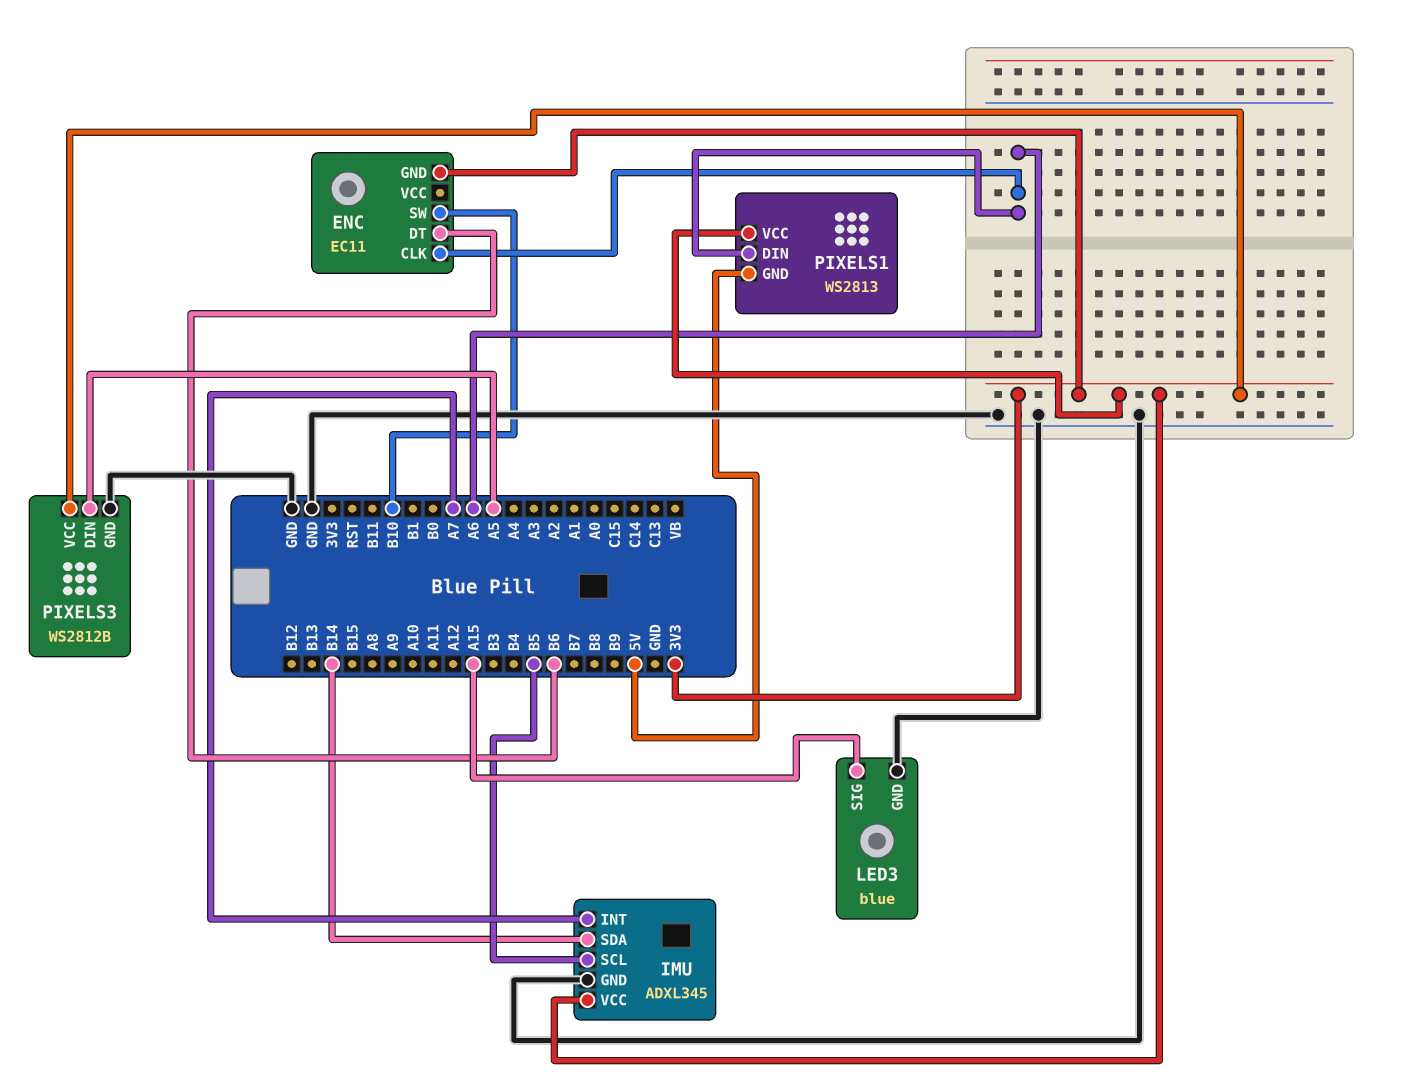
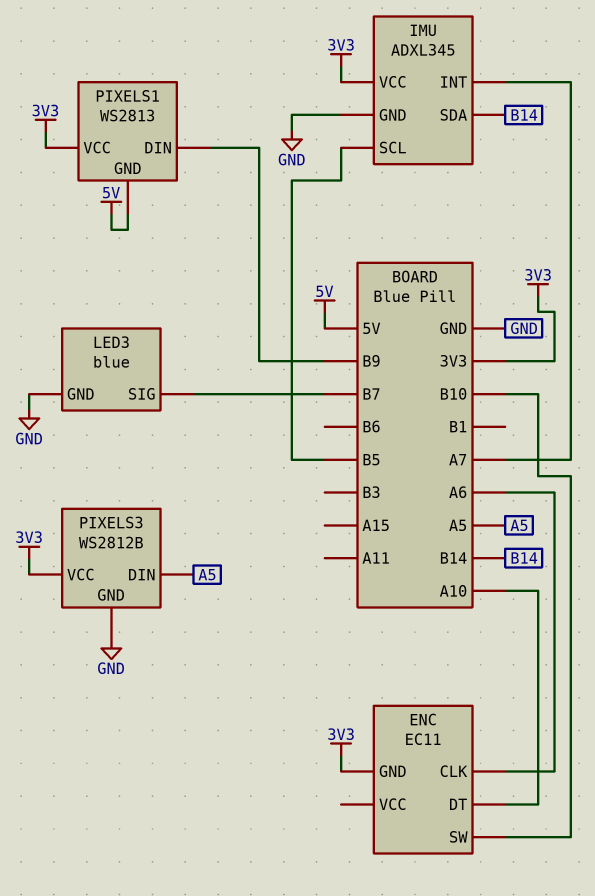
ENC pin DT: B6 -> A10
LED3 pin SIG: A15 -> B7
PIXELS1 pin DIN: A6 -> B9

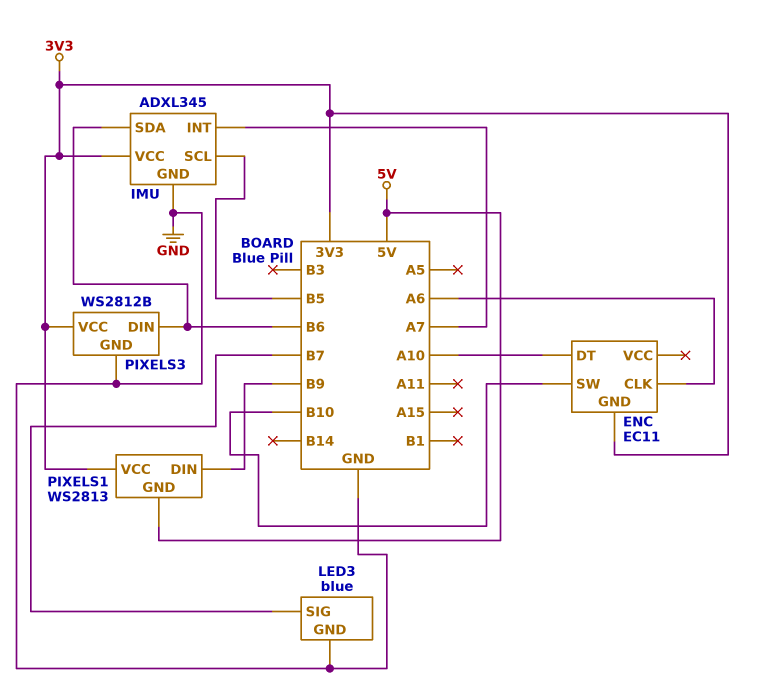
IMU pin SDA: B14 -> B6
PIXELS3 pin DIN: A5 -> B6

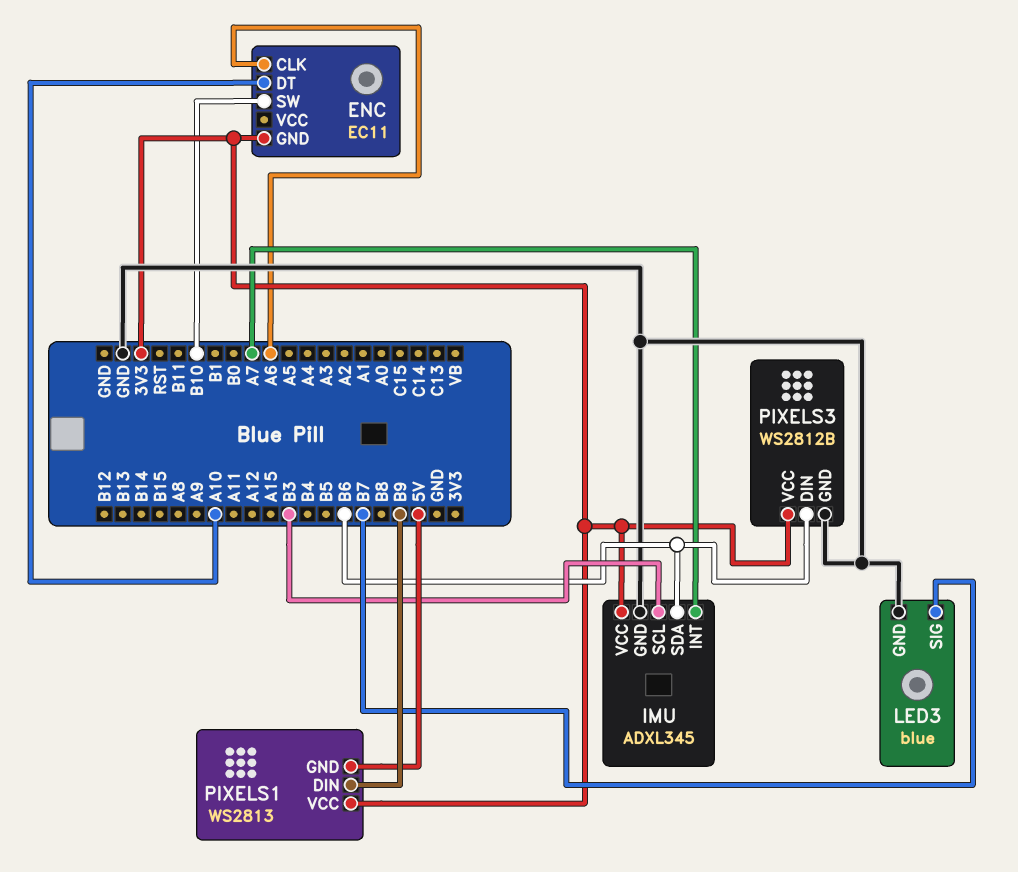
IMU pin SCL: B5 -> B3

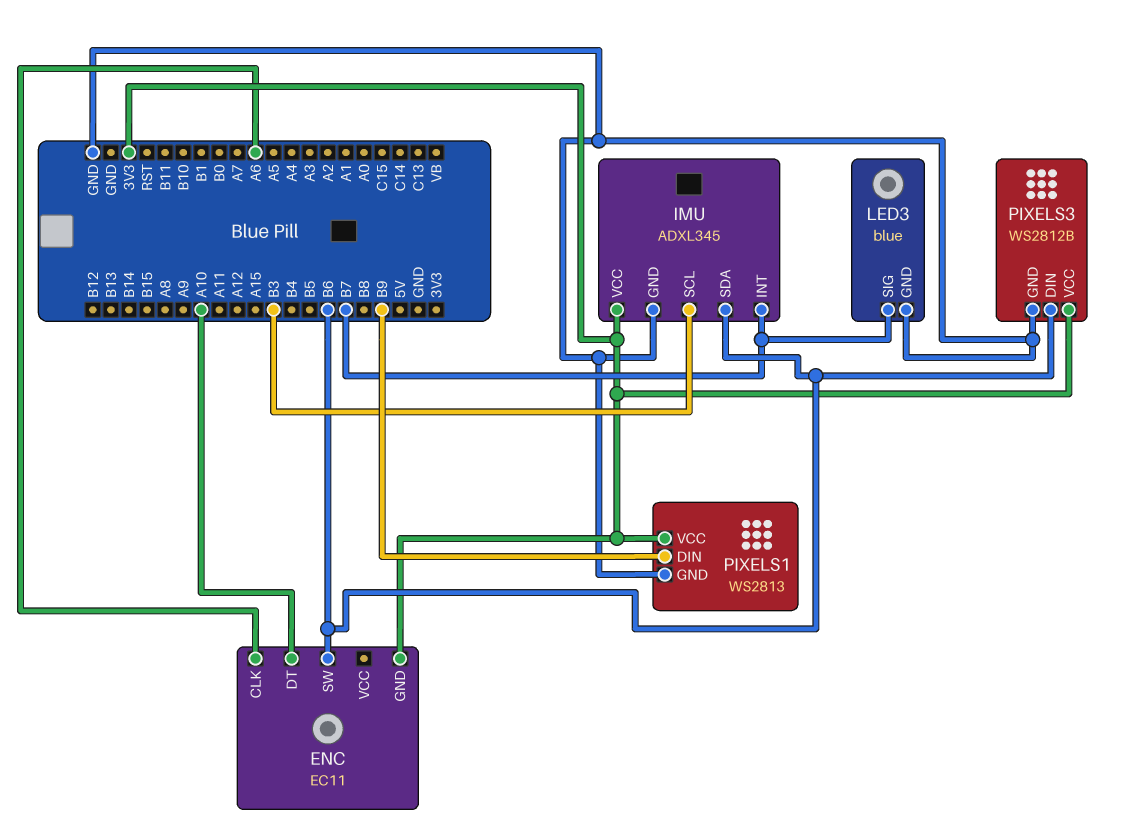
ENC pin SW: B10 -> B6
IMU pin INT: A7 -> B7
PIXELS1 pin GND: 5V -> GND

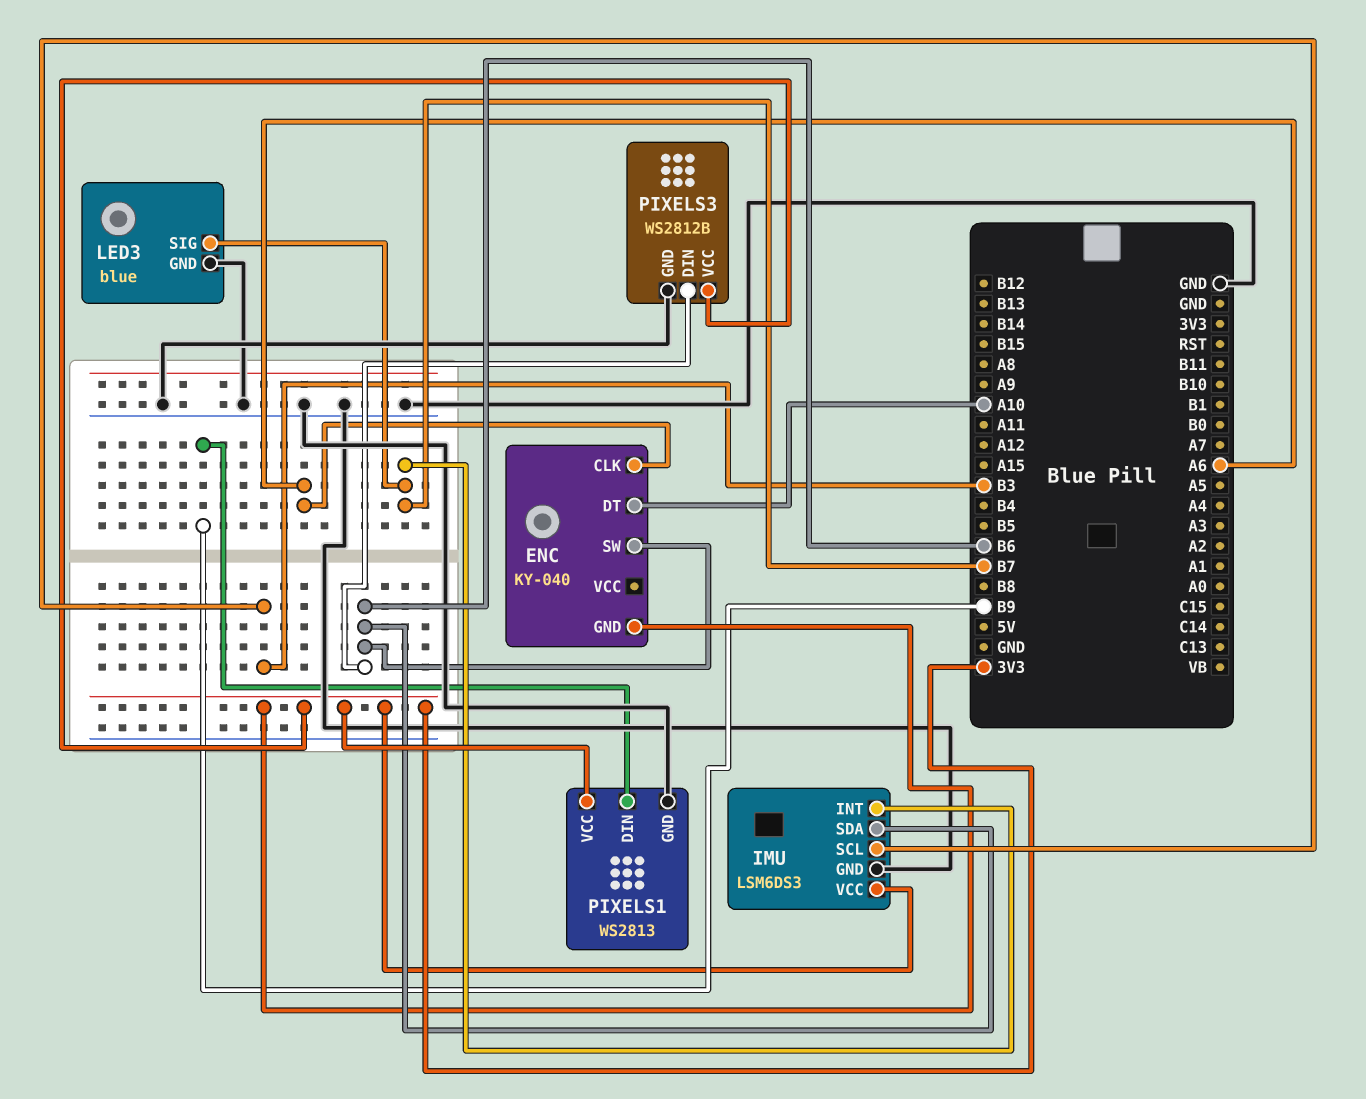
ENC: EC11 -> KY-040
IMU: ADXL345 -> LSM6DS3

